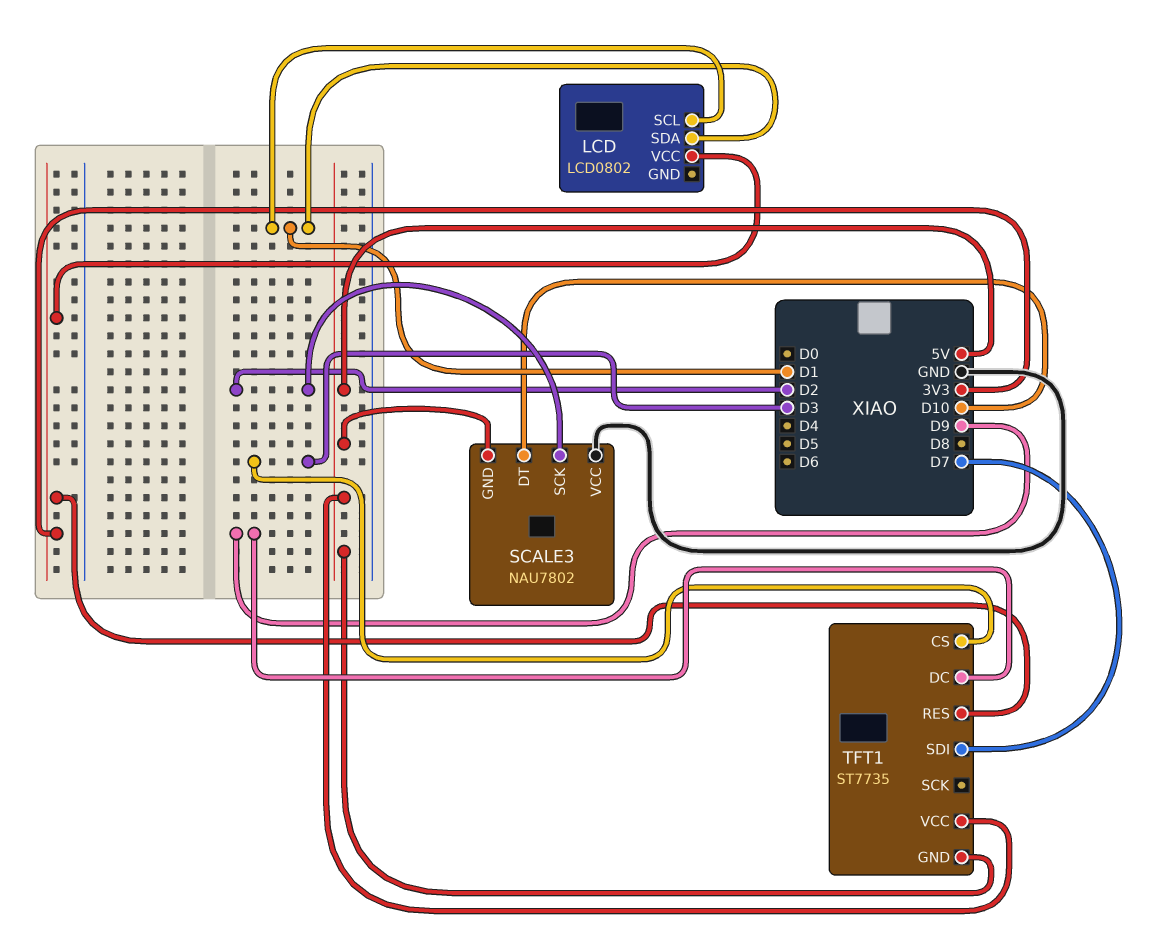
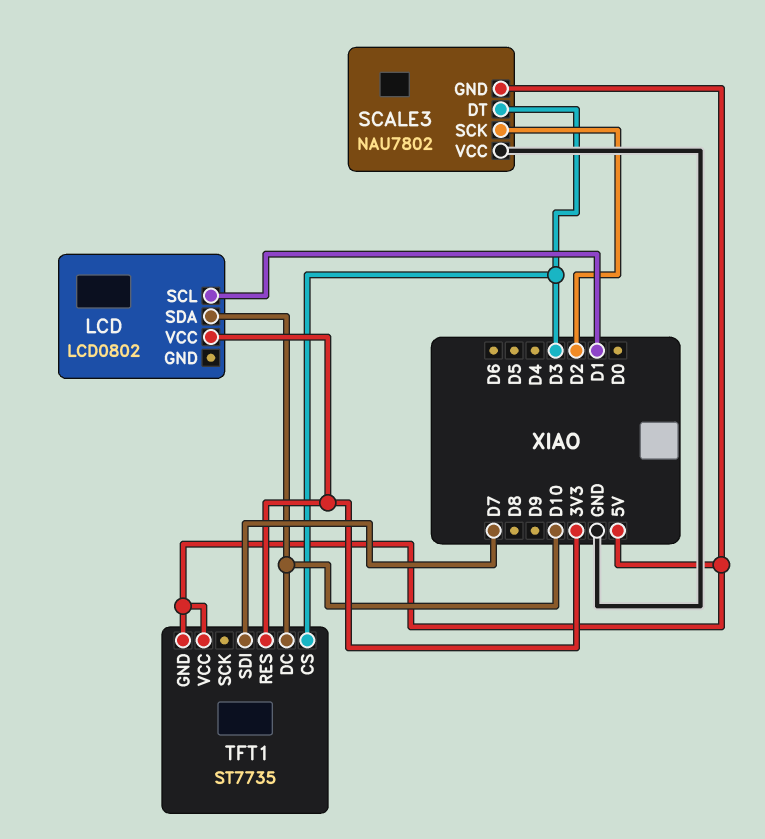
LCD pin SDA: D1 -> D10
SCALE3 pin DT: D10 -> D3
TFT1 pin DC: D9 -> D10

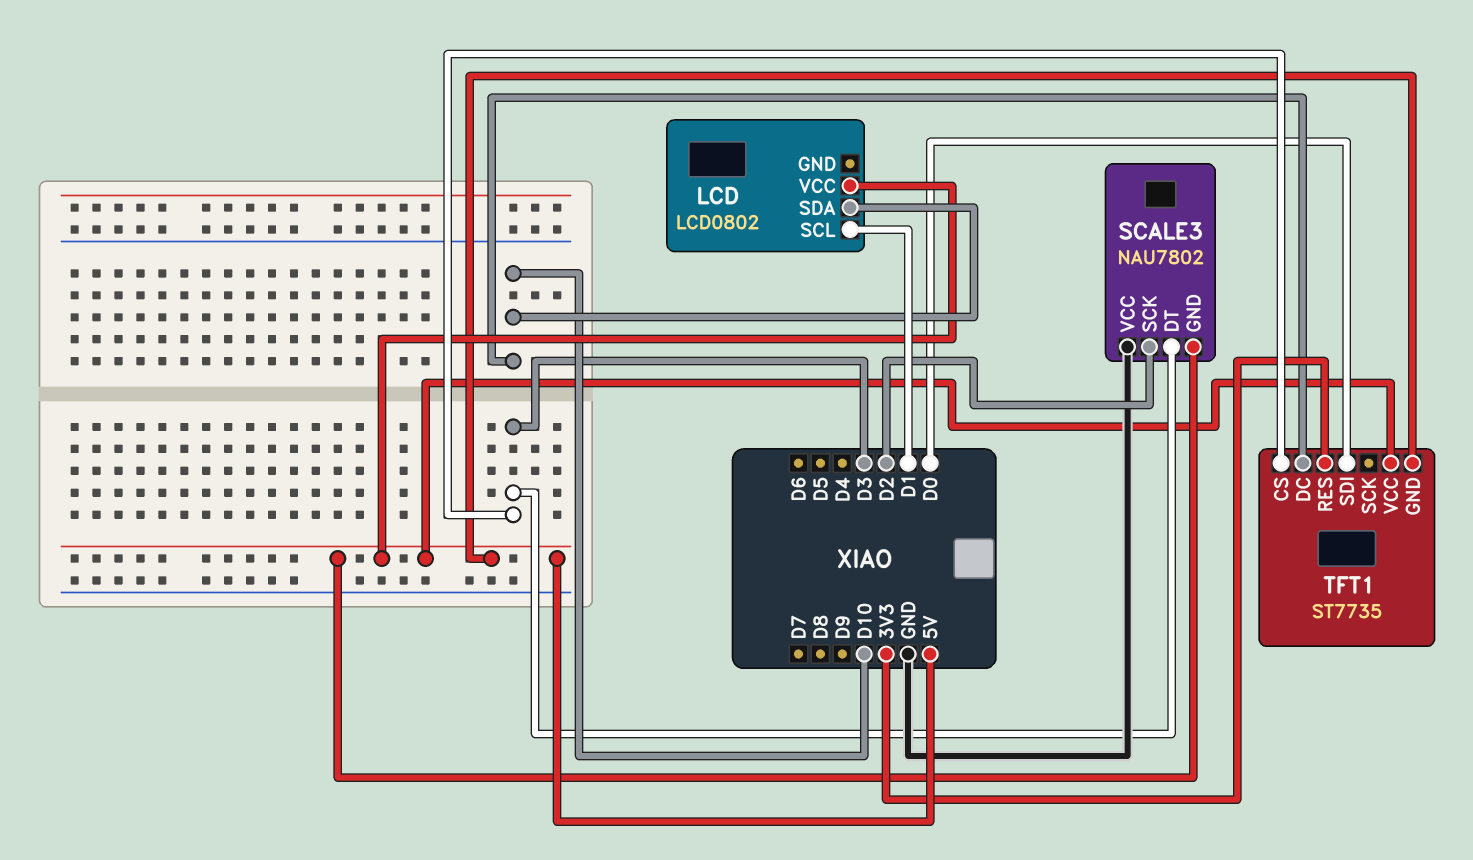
LCD pin VCC: 3V3 -> 5V
TFT1 pin SDI: D7 -> D0

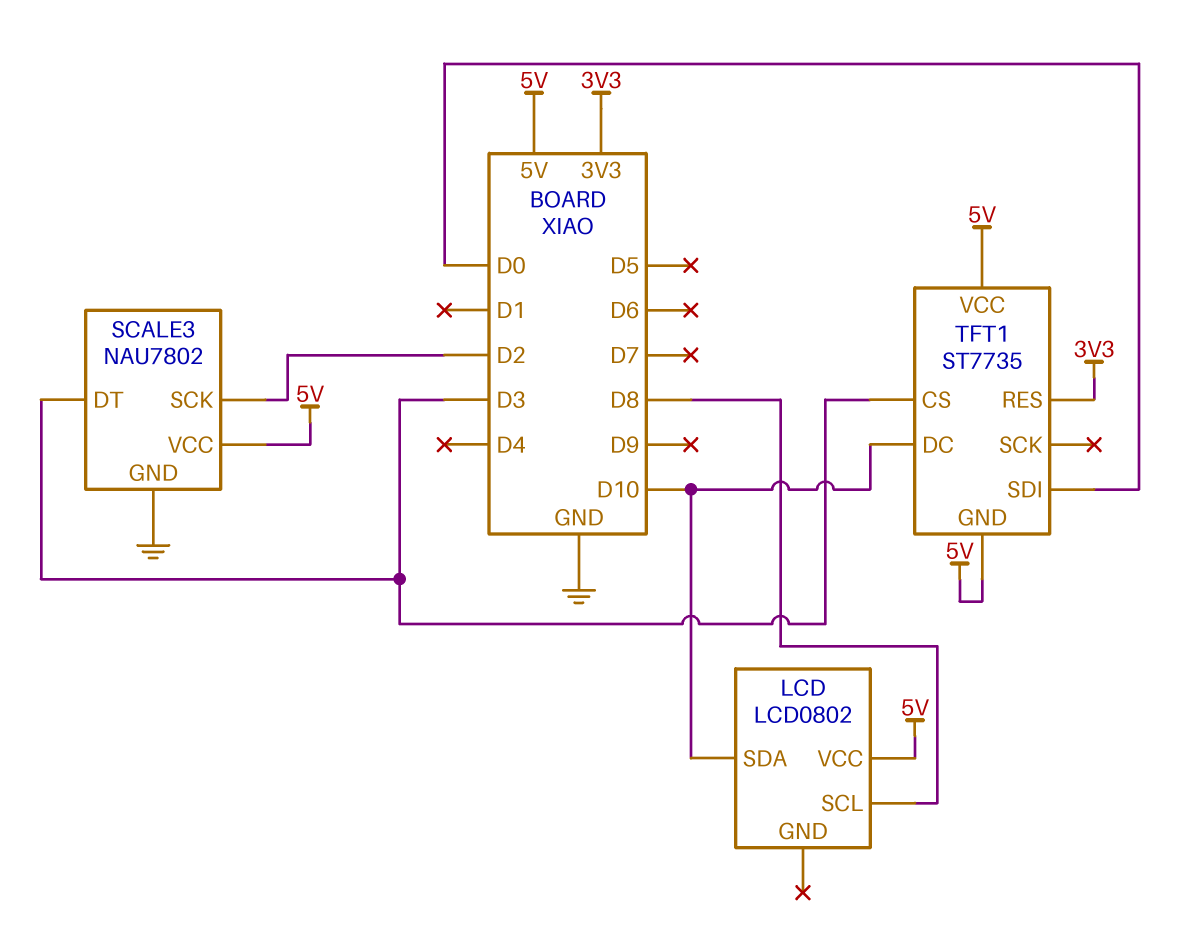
LCD pin SCL: D1 -> D8
SCALE3 pin GND: 5V -> GND
SCALE3 pin VCC: GND -> 5V

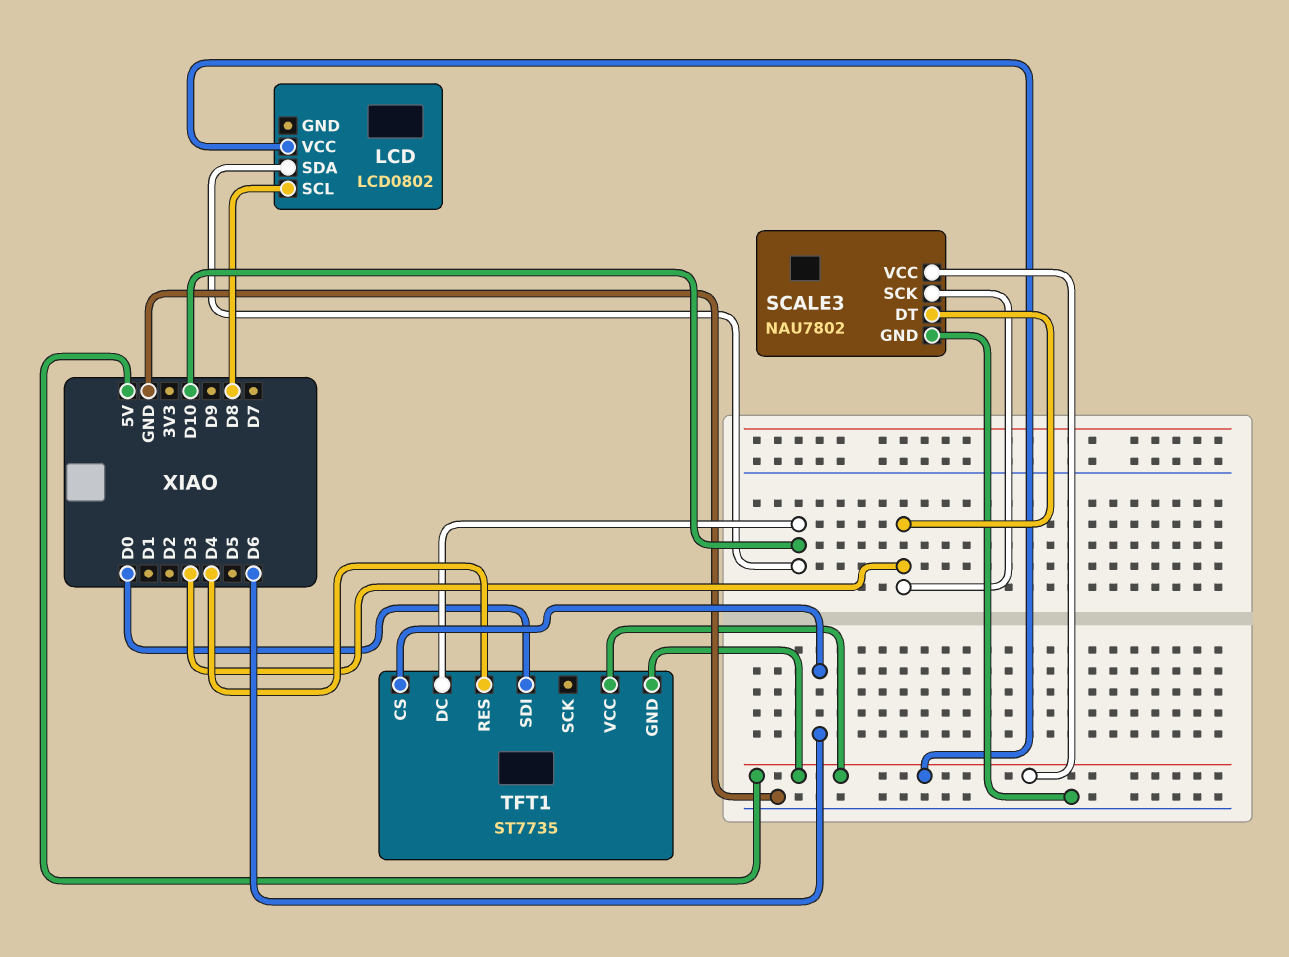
SCALE3 pin SCK: D2 -> D3
TFT1 pin CS: D3 -> D6
TFT1 pin RES: 3V3 -> D4

